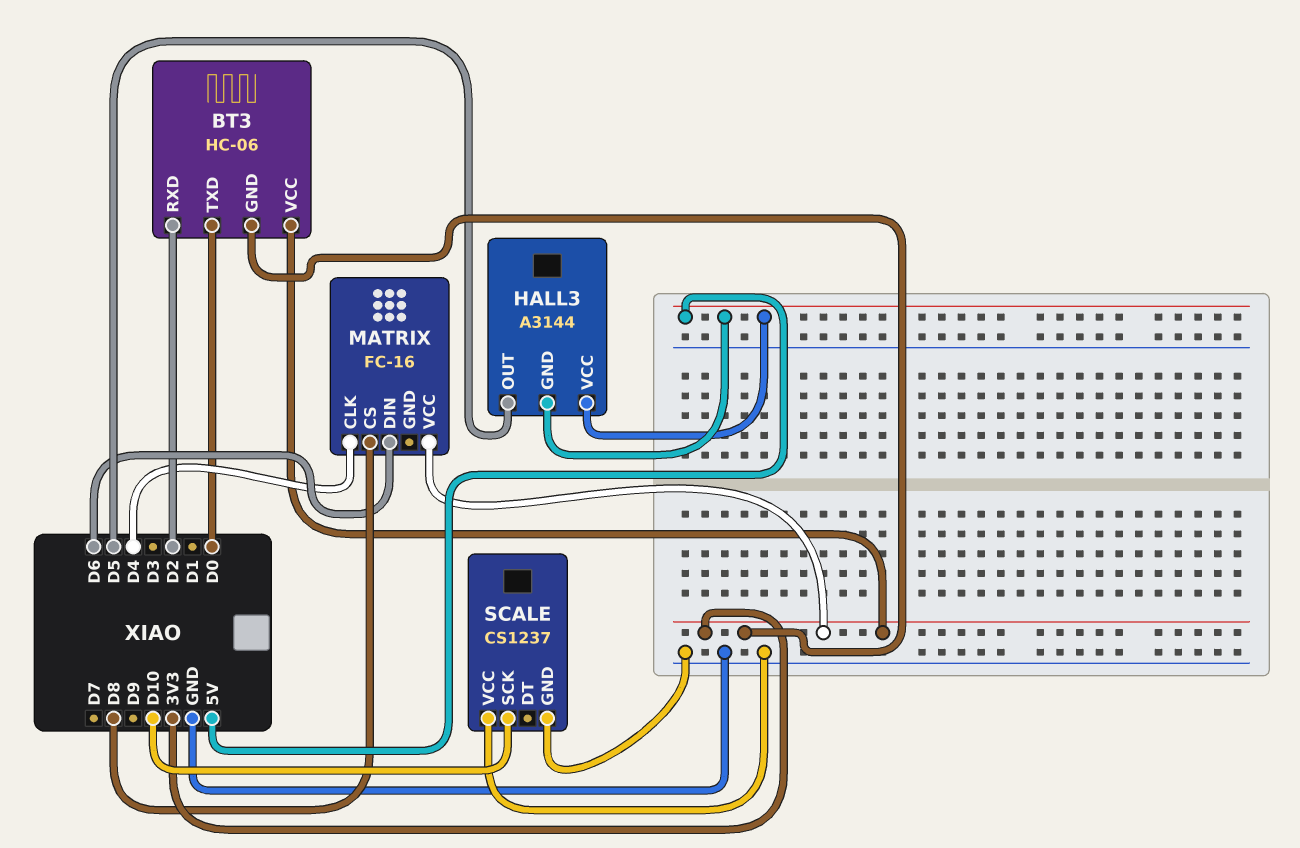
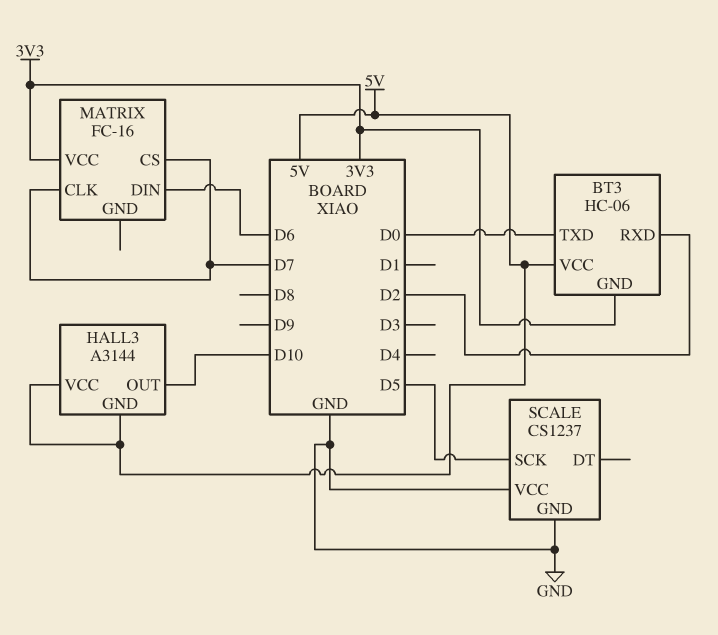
BT3 pin VCC: 3V3 -> 5V
HALL3 pin OUT: D5 -> D10
MATRIX pin CLK: D4 -> D7
MATRIX pin CS: D8 -> D7
SCALE pin SCK: D10 -> D5

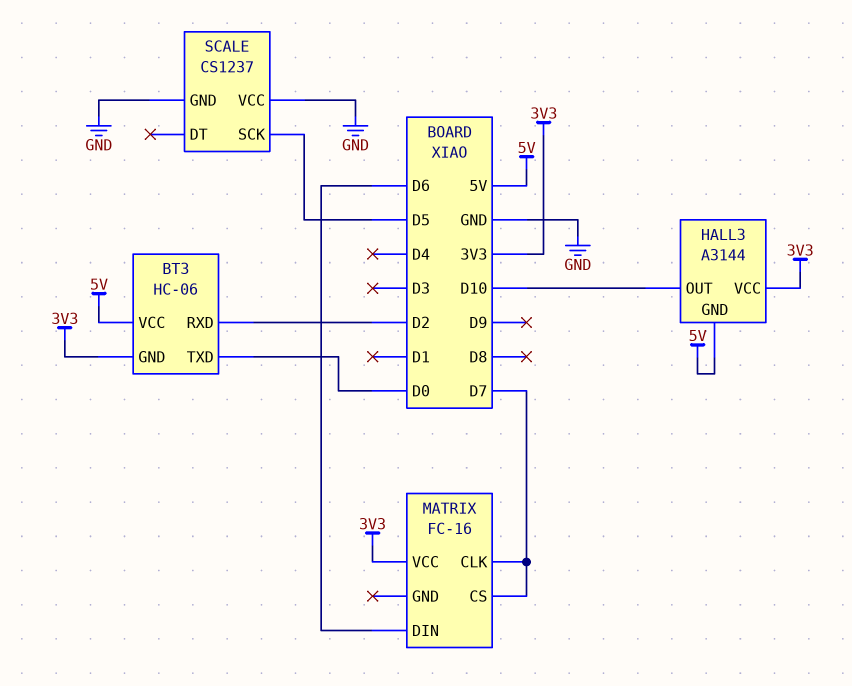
HALL3 pin VCC: 5V -> 3V3

